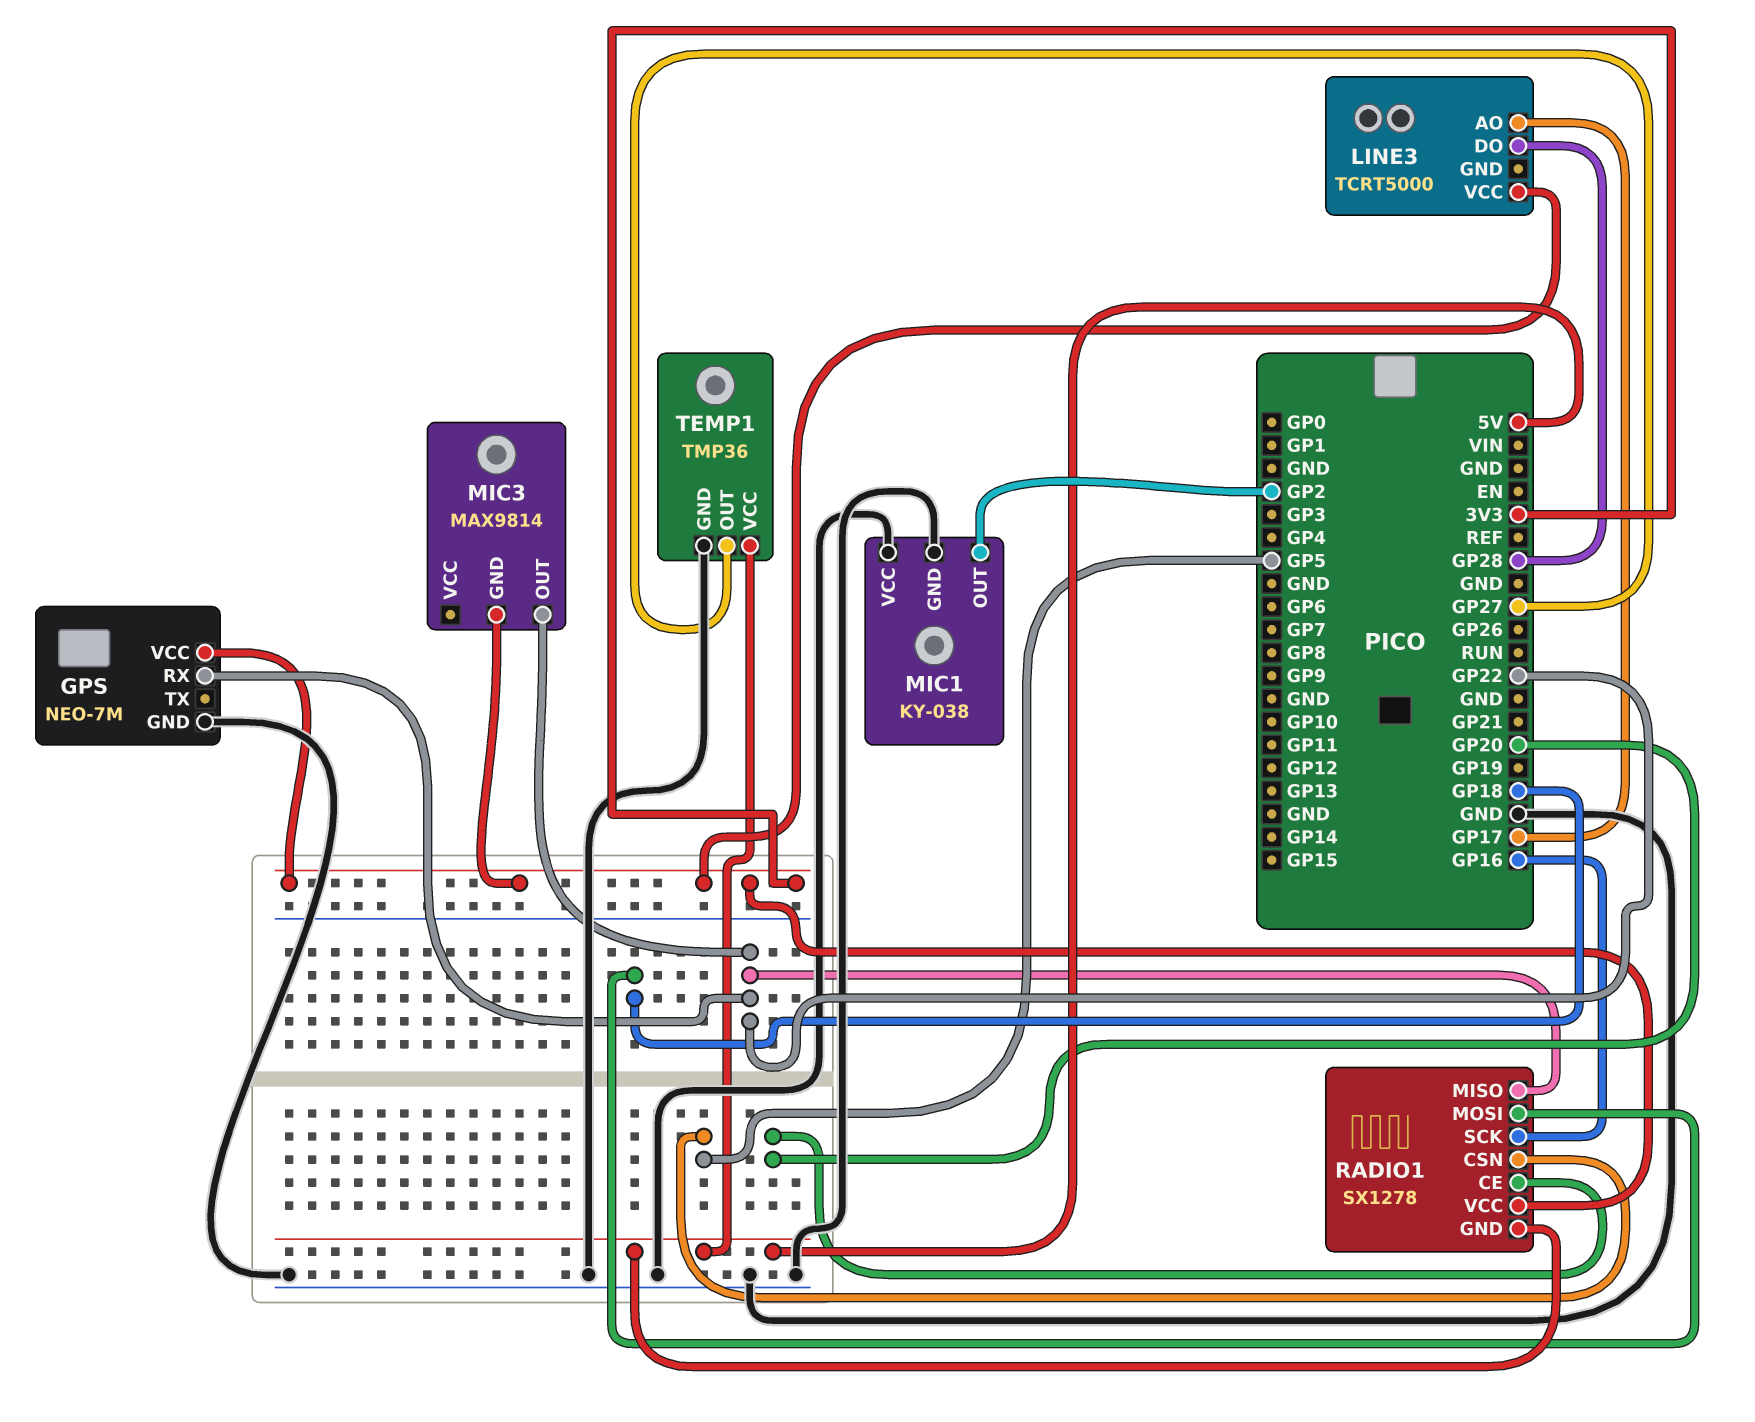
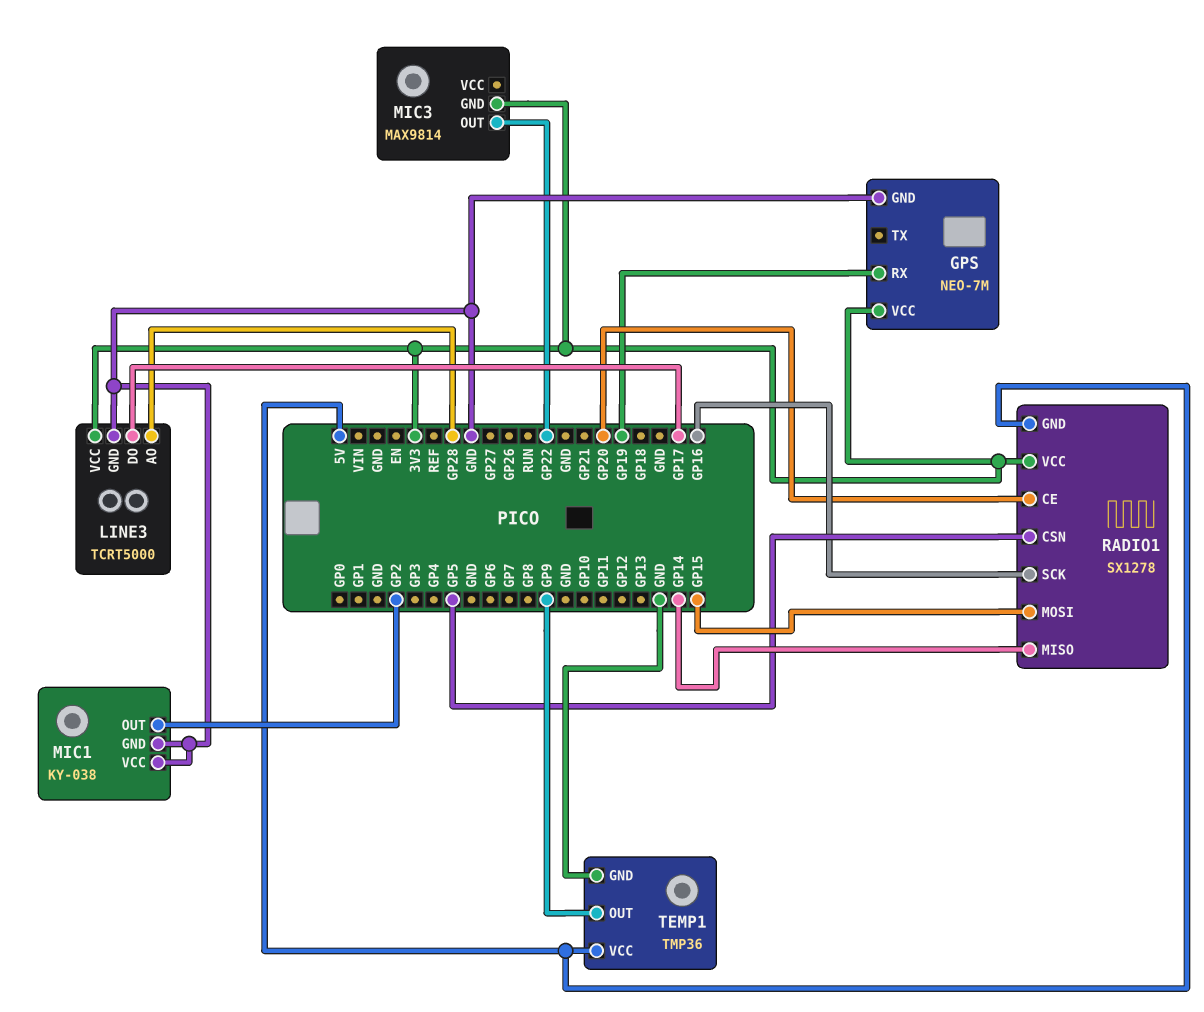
GPS pin RX: GP22 -> GP19
LINE3 pin AO: GP17 -> GP28
LINE3 pin DO: GP28 -> GP17
LINE3 pin GND: none -> GND
RADIO1 pin MISO: GP22 -> GP14
RADIO1 pin MOSI: GP18 -> GP15
TEMP1 pin OUT: GP27 -> GP9

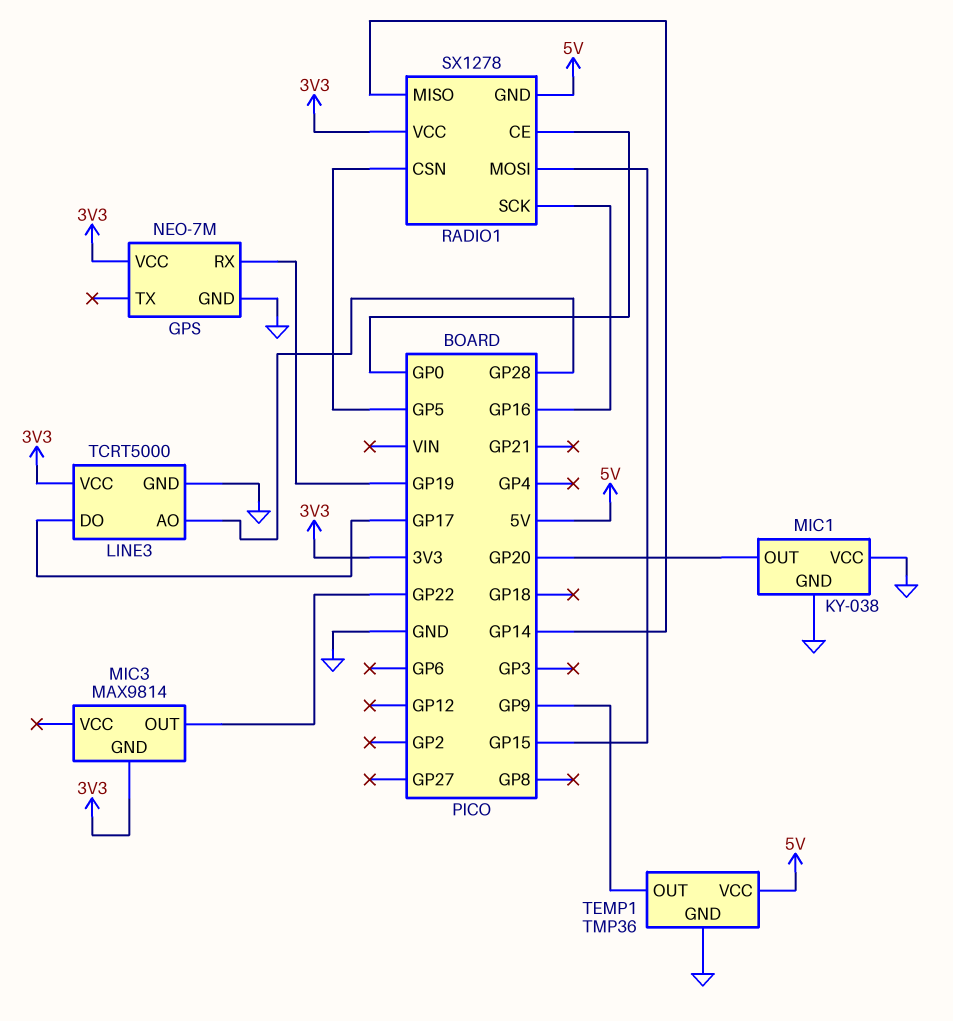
MIC1 pin OUT: GP2 -> GP20
RADIO1 pin CE: GP20 -> GP0

